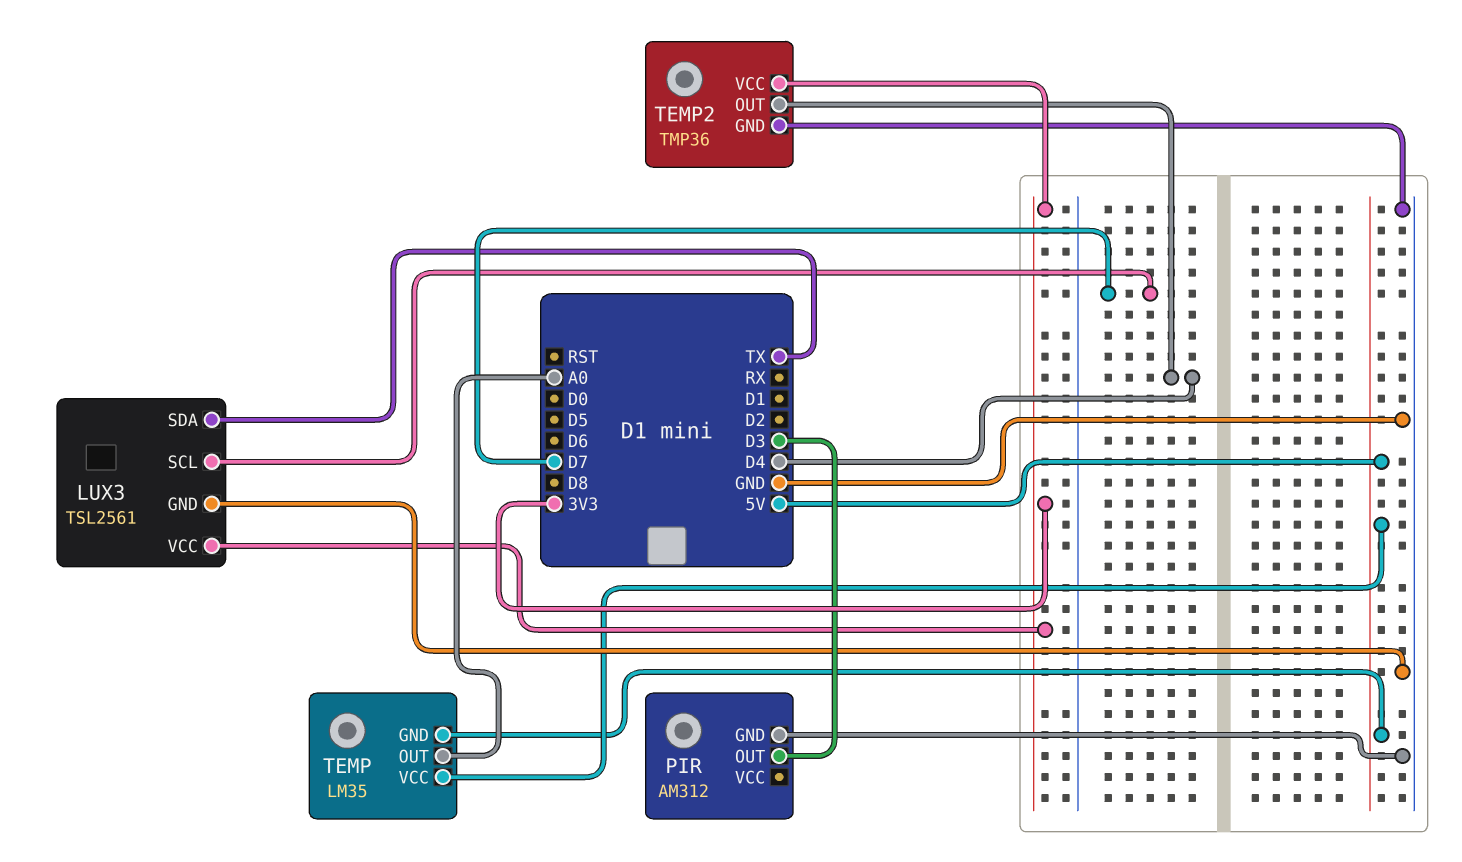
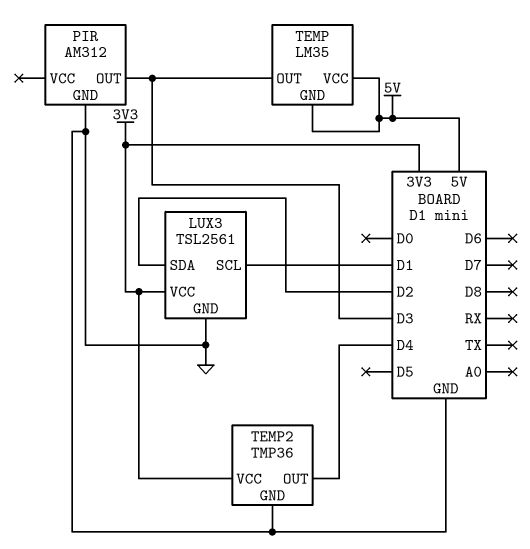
LUX3 pin SCL: D7 -> D1
LUX3 pin SDA: TX -> D2
TEMP pin OUT: A0 -> D3

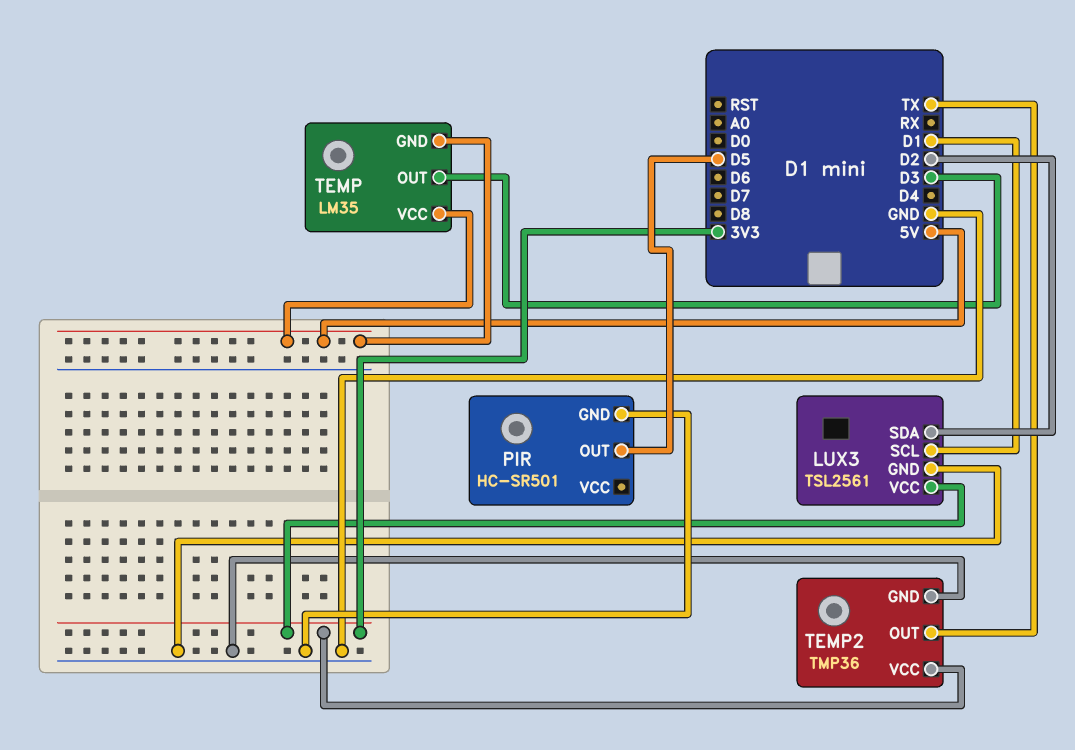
PIR: AM312 -> HC-SR501
PIR pin OUT: D3 -> D5
TEMP2 pin OUT: D4 -> TX

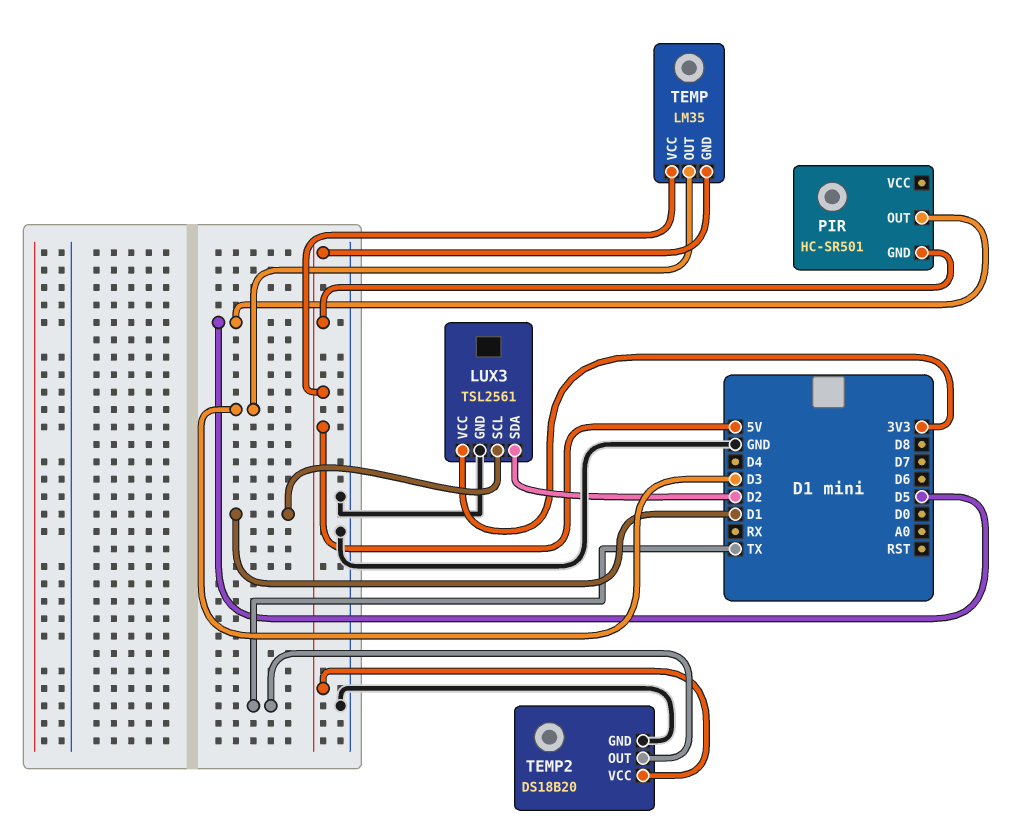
PIR pin GND: GND -> 5V
TEMP2: TMP36 -> DS18B20
TEMP2 pin VCC: 3V3 -> 5V

